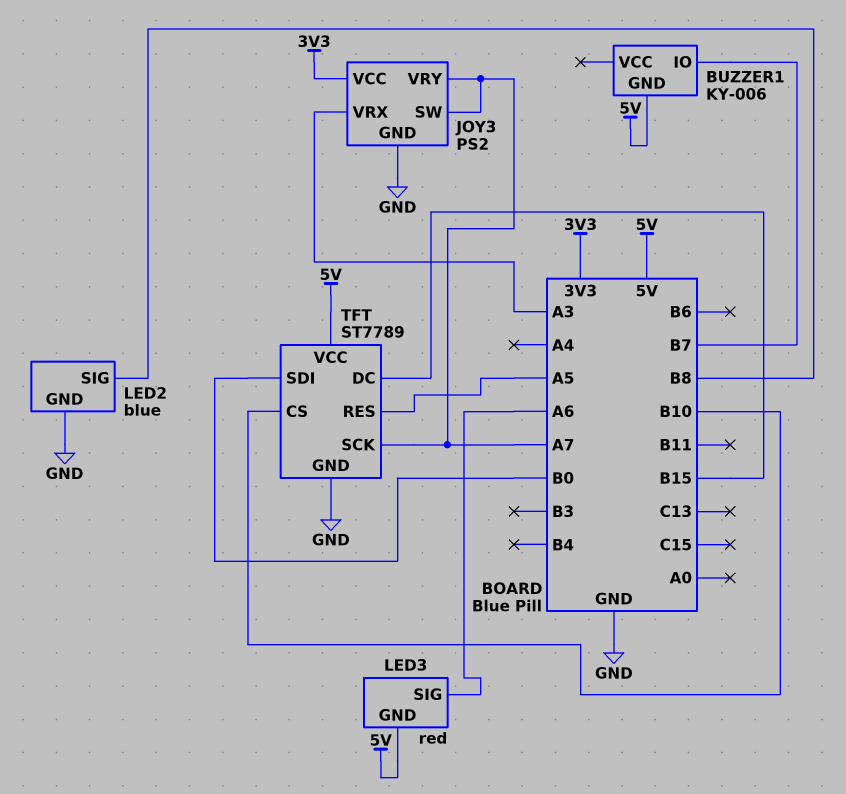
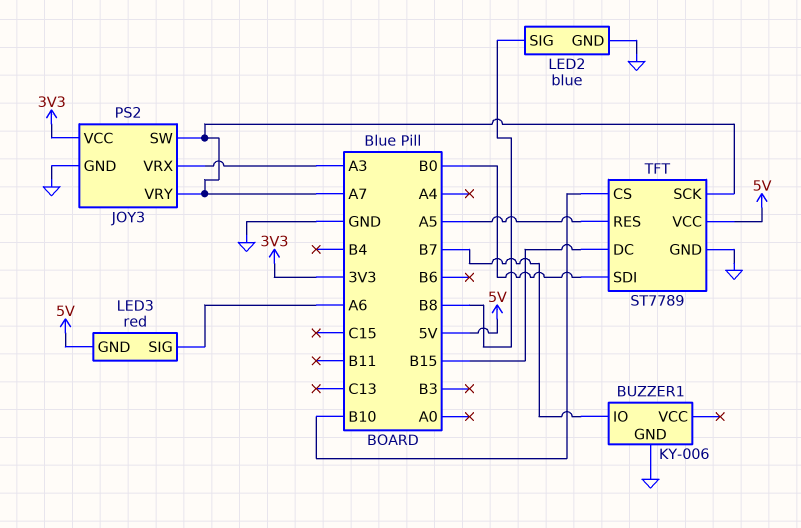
BUZZER1 pin GND: 5V -> GND

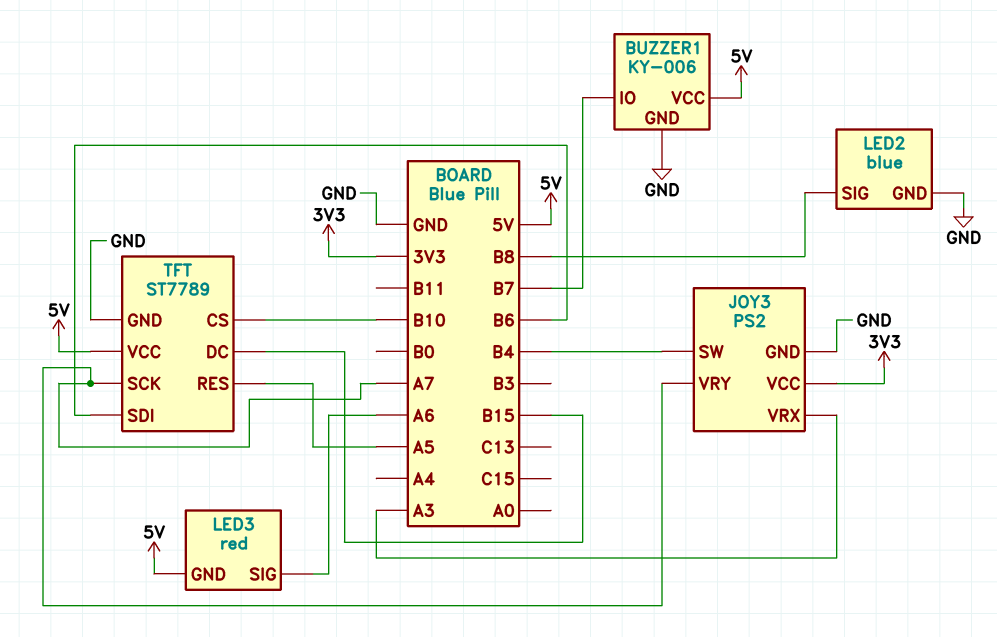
BUZZER1 pin VCC: none -> 5V
JOY3 pin SW: A7 -> B4
TFT pin SDI: B0 -> B6

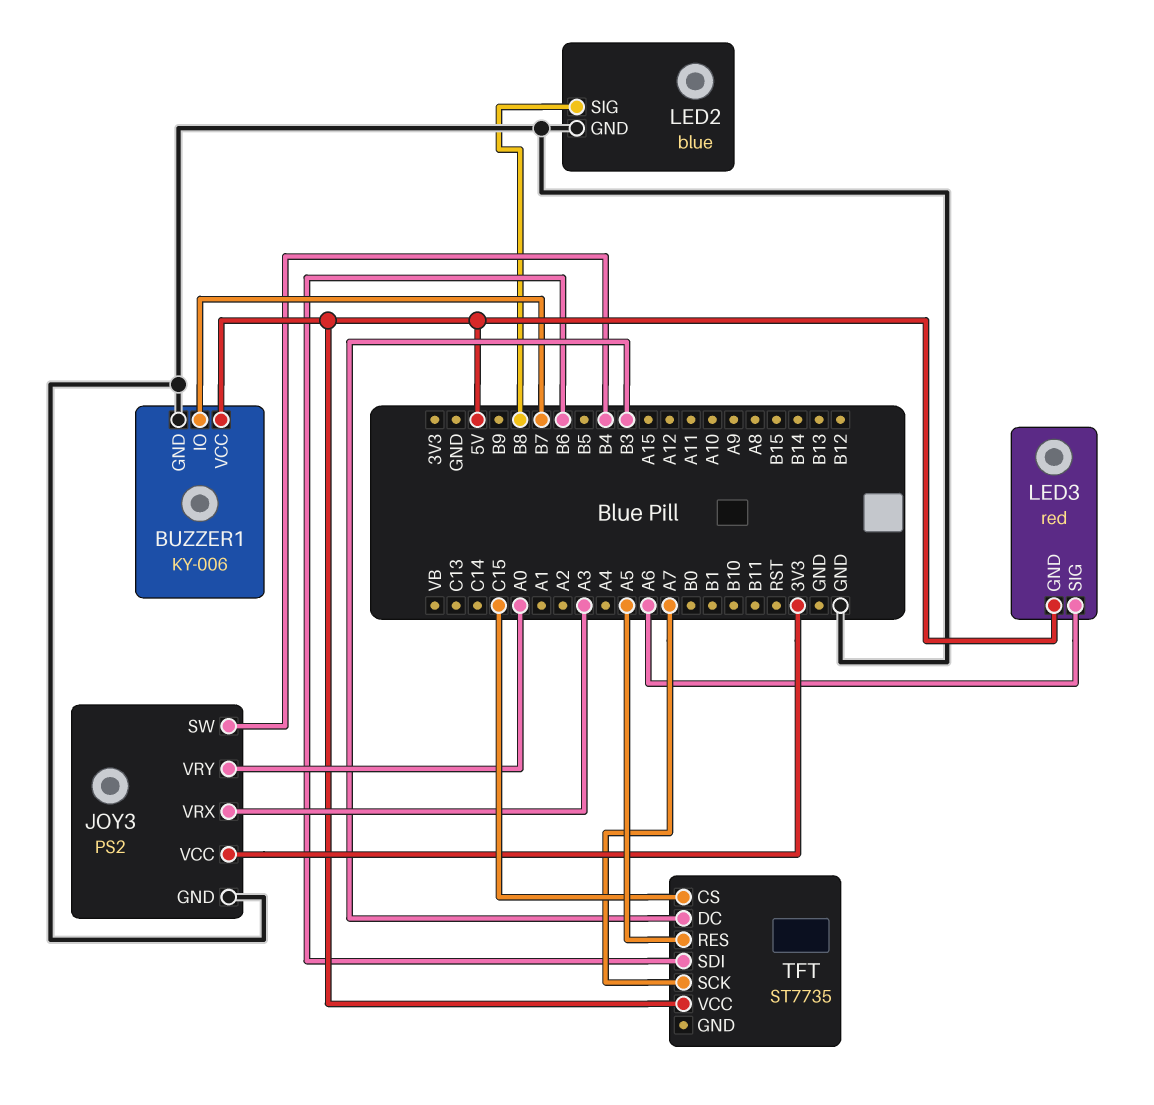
JOY3 pin VRY: A7 -> A0
TFT: ST7789 -> ST7735
TFT pin CS: B10 -> C15
TFT pin DC: B15 -> B3
TFT pin GND: GND -> none

